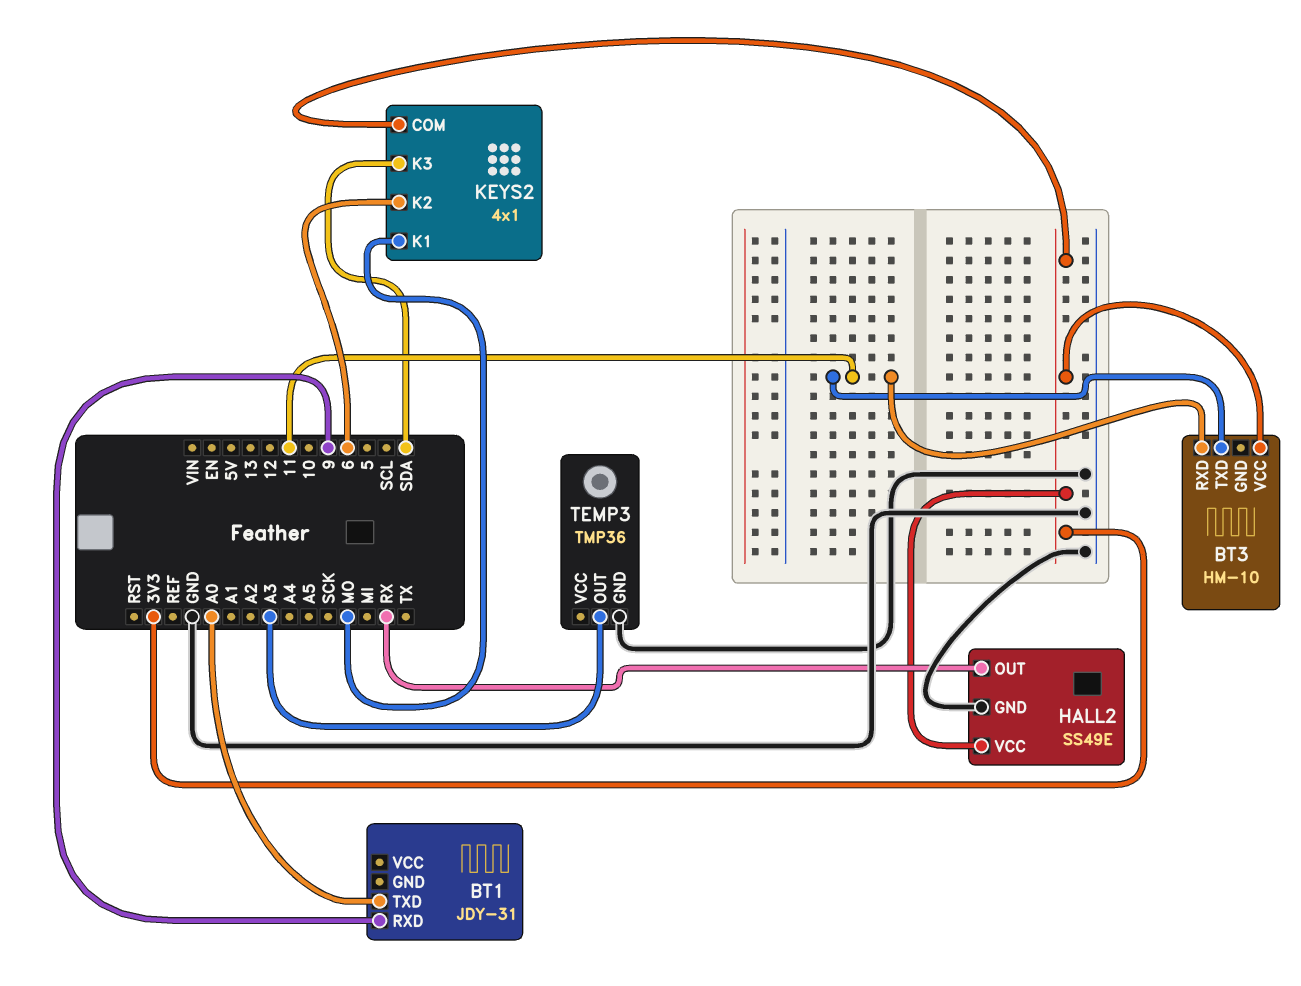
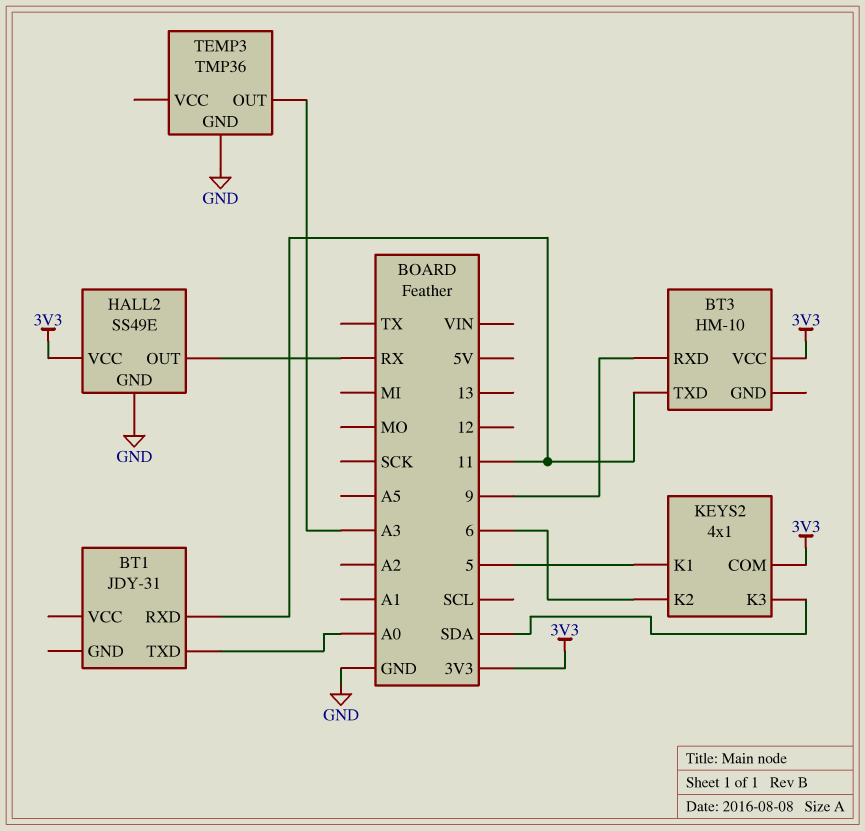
BT1 pin RXD: 9 -> 11
BT3 pin RXD: 11 -> 9
KEYS2 pin K1: MO -> 5

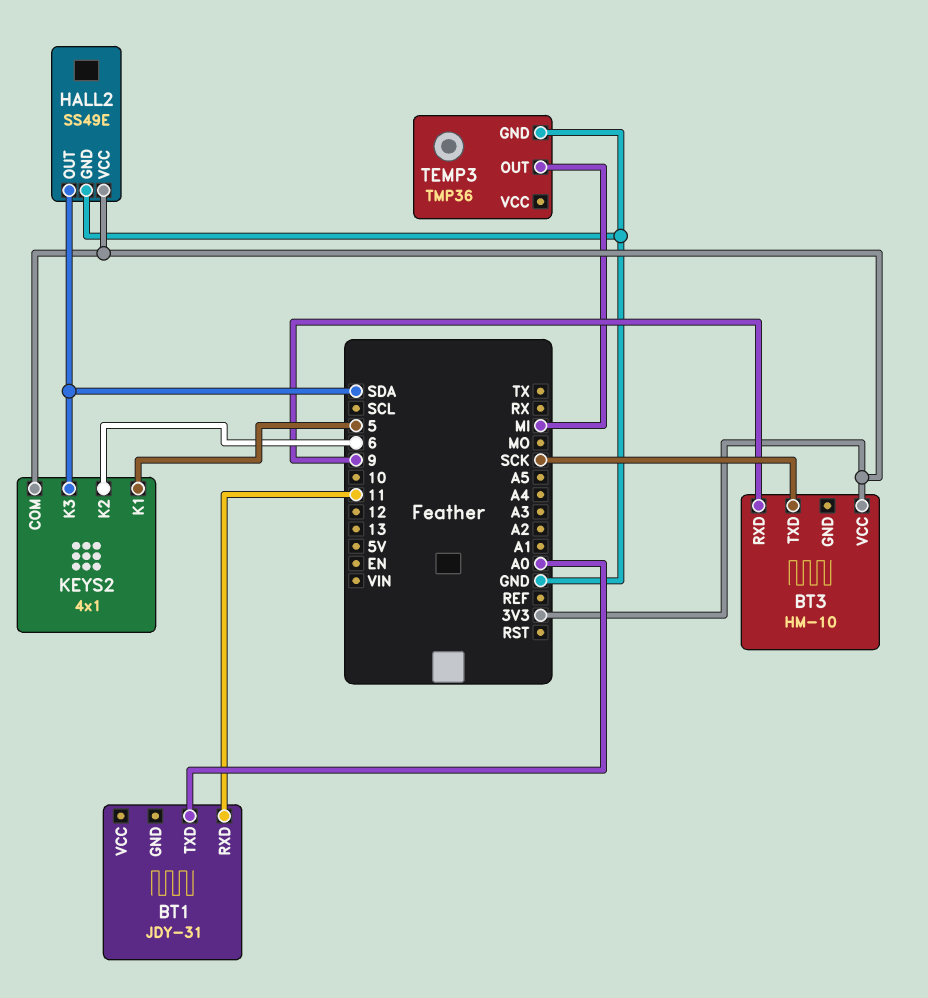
BT3 pin TXD: 11 -> SCK
HALL2 pin OUT: RX -> SDA
TEMP3 pin OUT: A3 -> MI

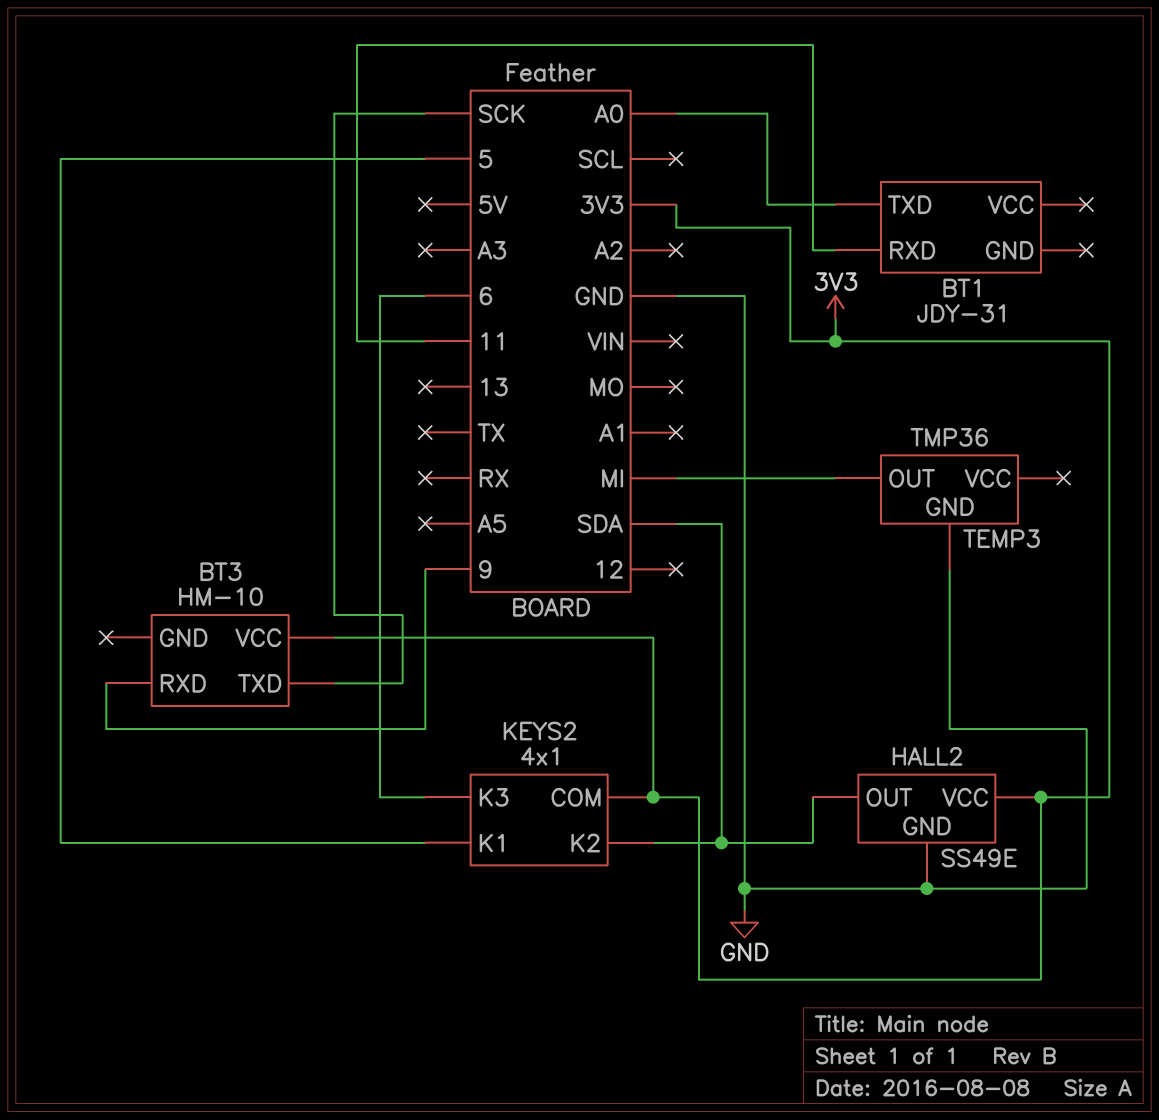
KEYS2 pin K2: 6 -> SDA
KEYS2 pin K3: SDA -> 6

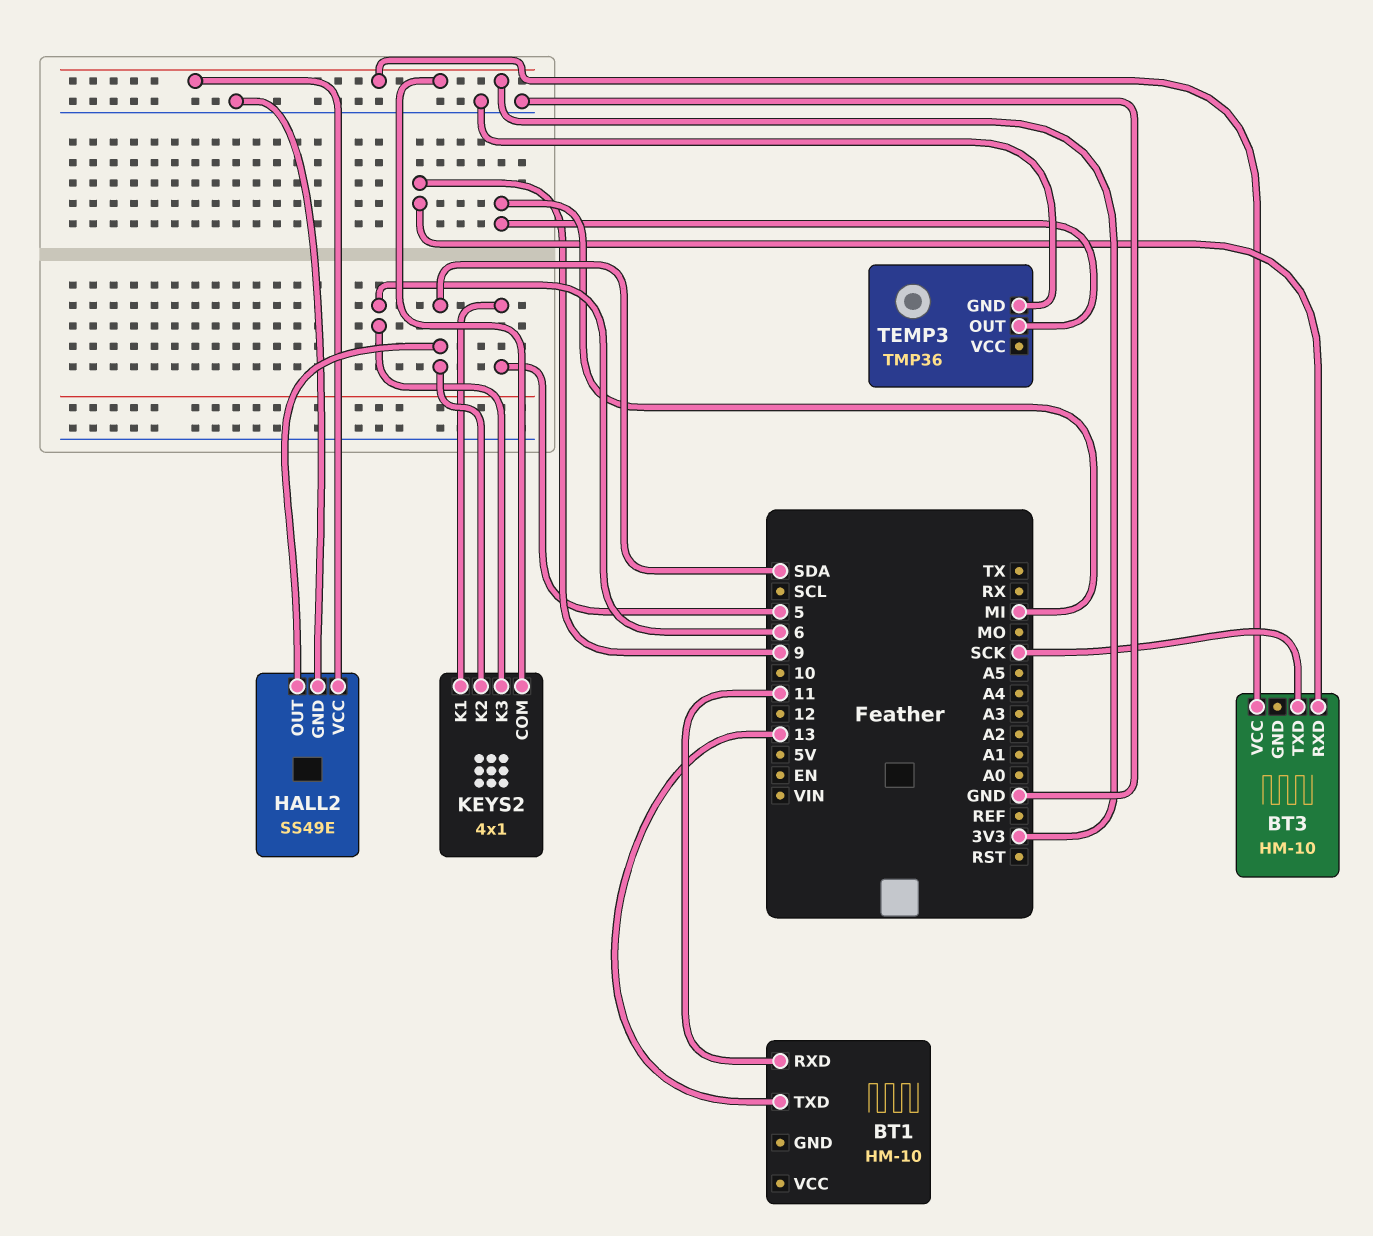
BT1: JDY-31 -> HM-10
BT1 pin TXD: A0 -> 13

